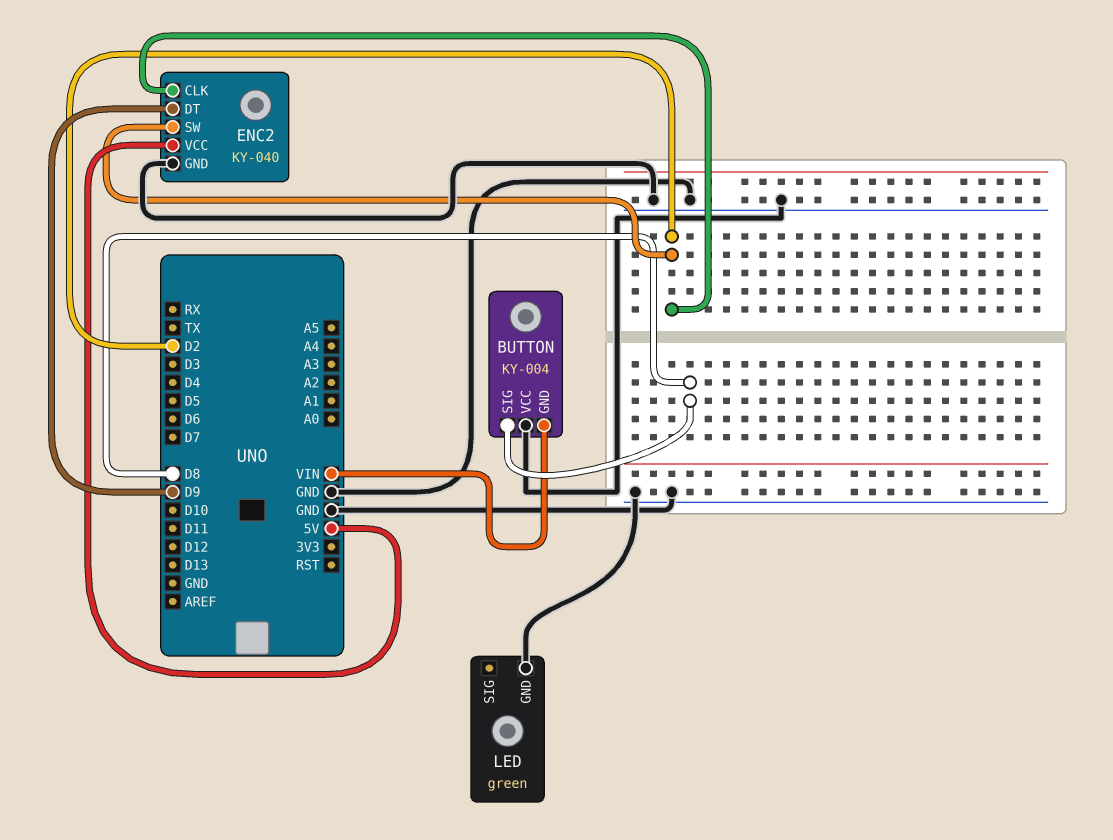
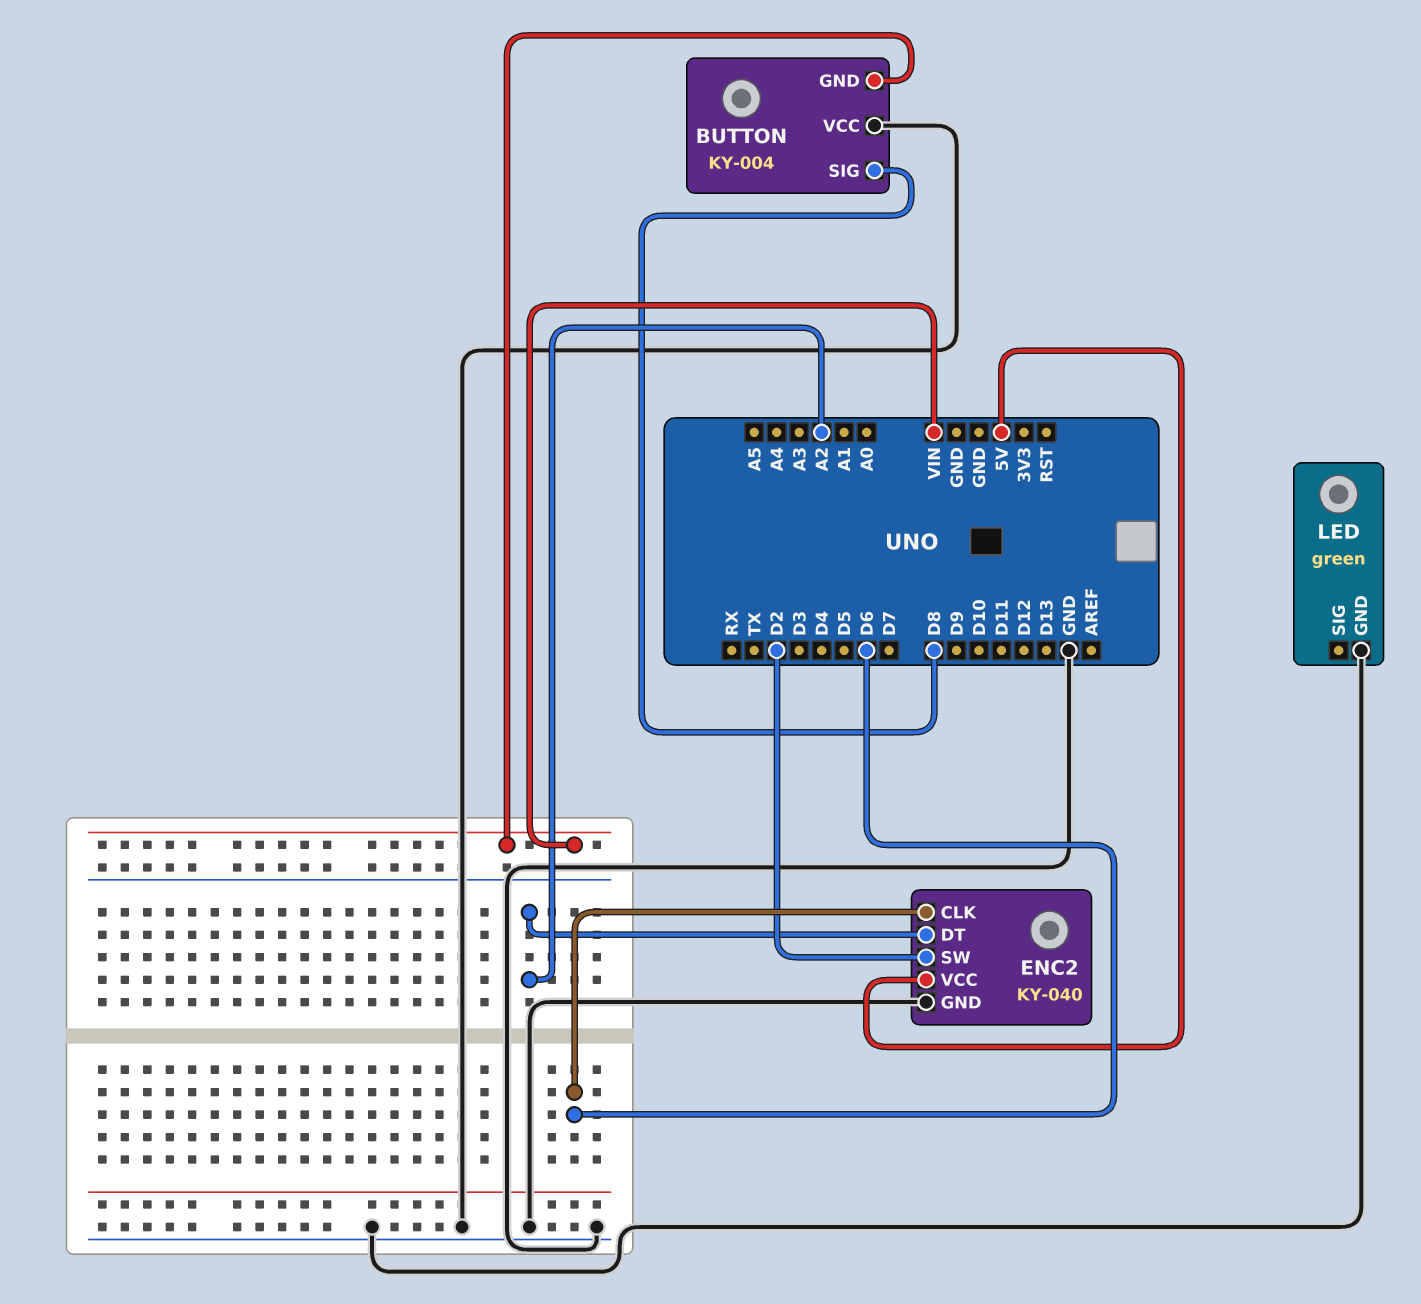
ENC2 pin CLK: D2 -> D6
ENC2 pin DT: D9 -> A2

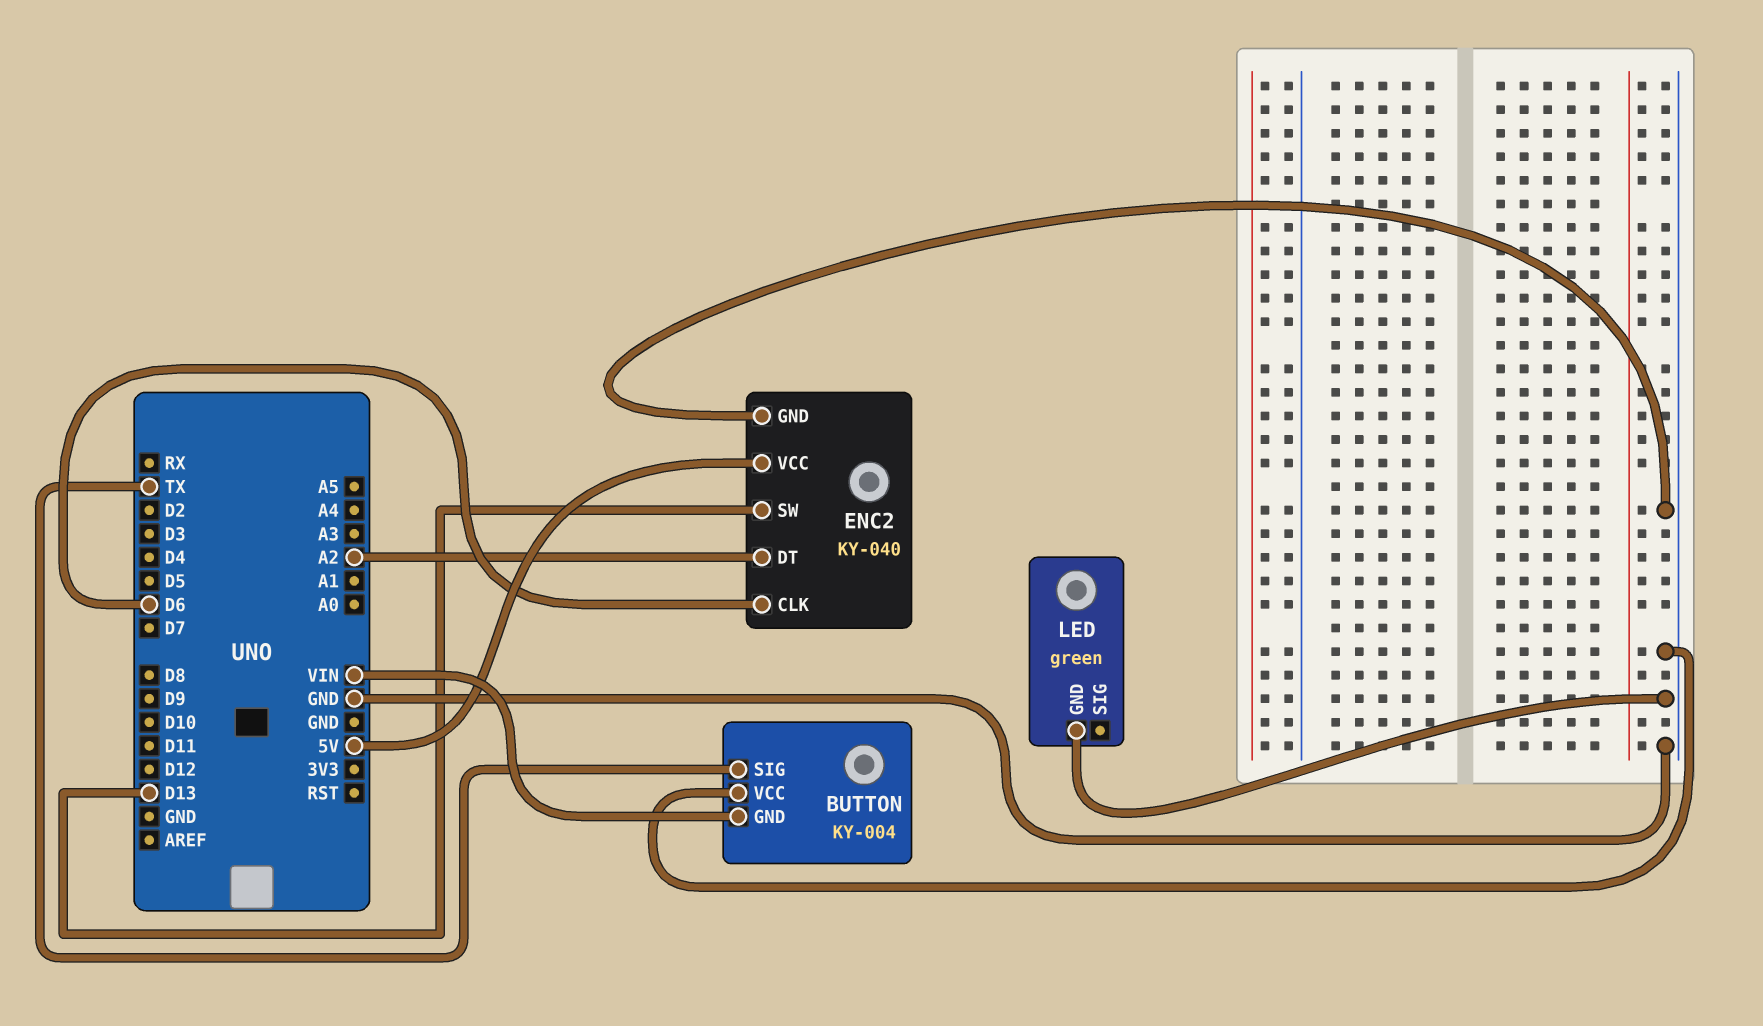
BUTTON pin SIG: D8 -> TX
ENC2 pin SW: D2 -> D13

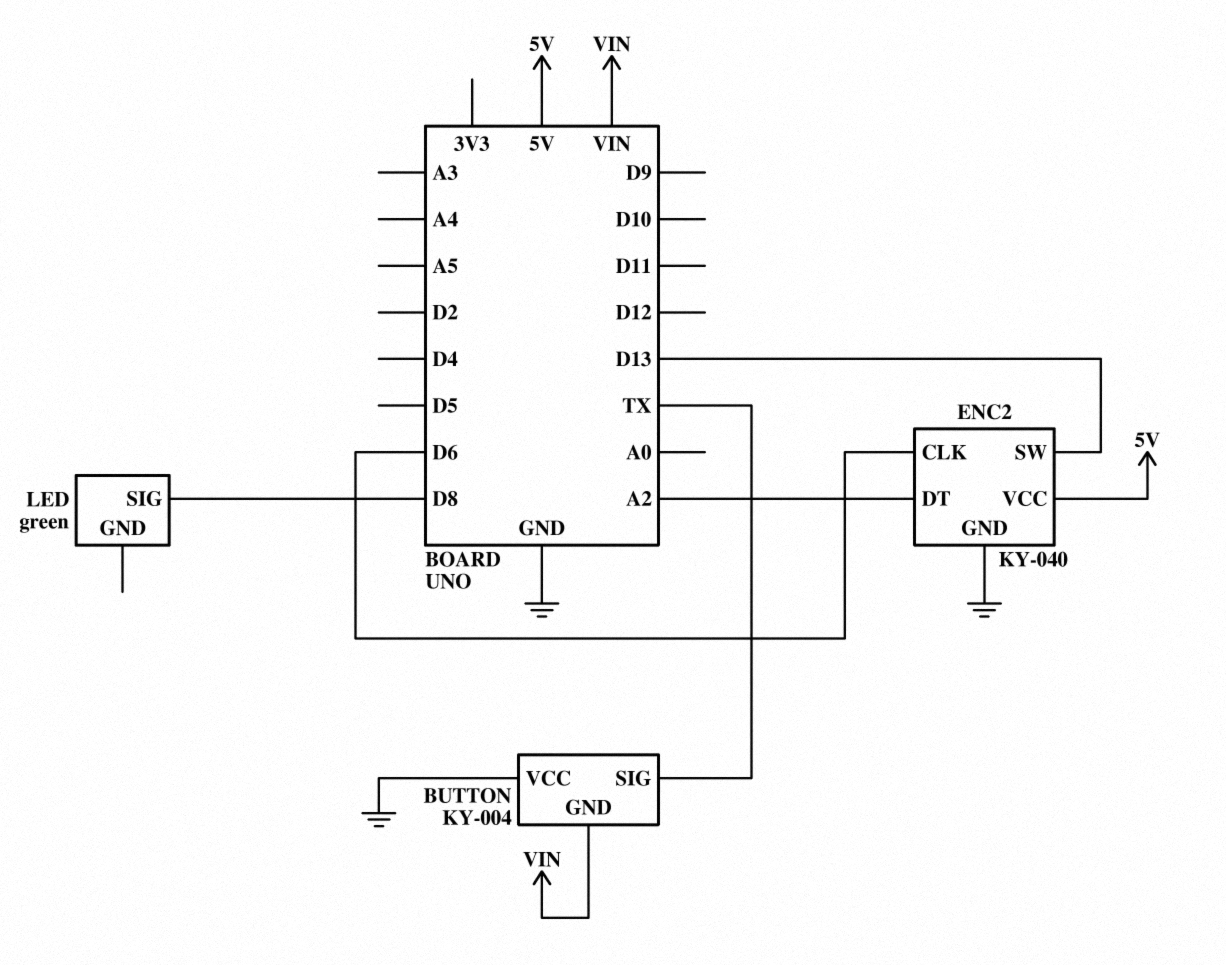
LED pin GND: GND -> none
LED pin SIG: none -> D8

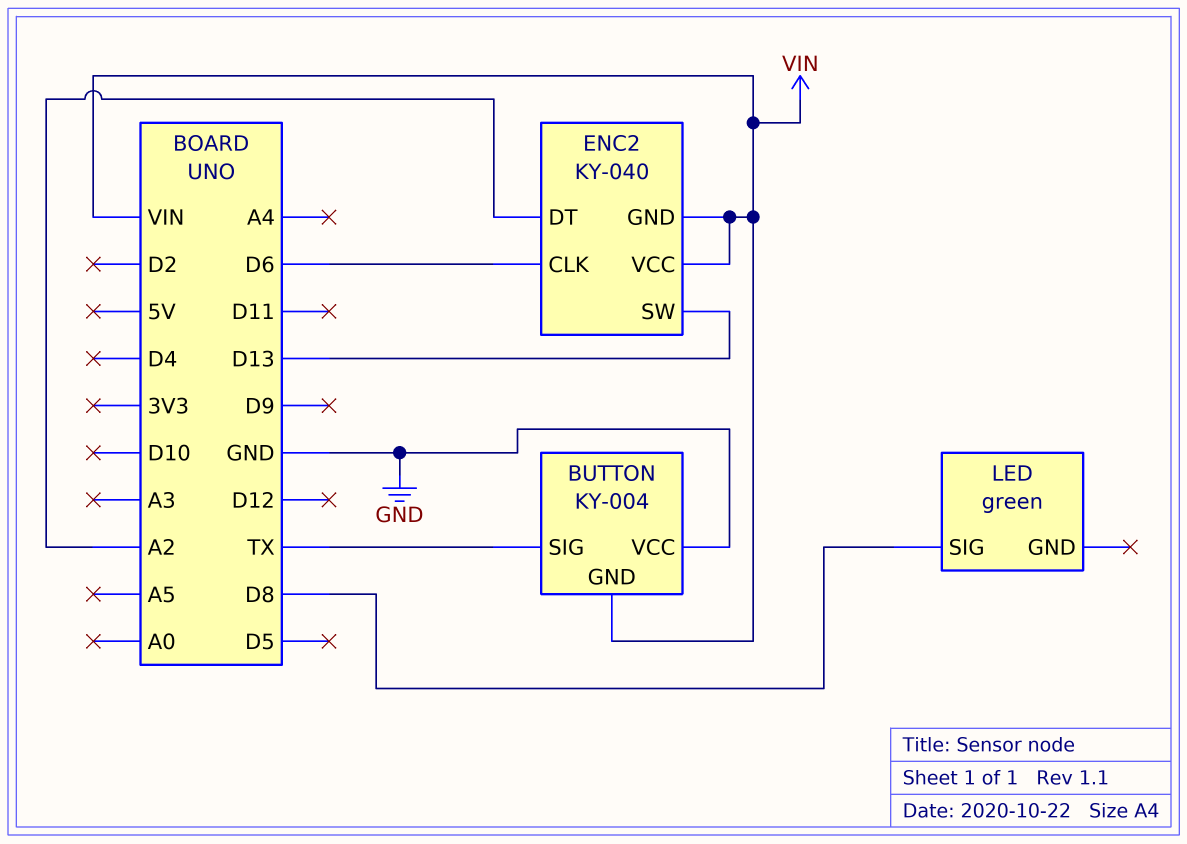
ENC2 pin GND: GND -> VIN
ENC2 pin VCC: 5V -> VIN

